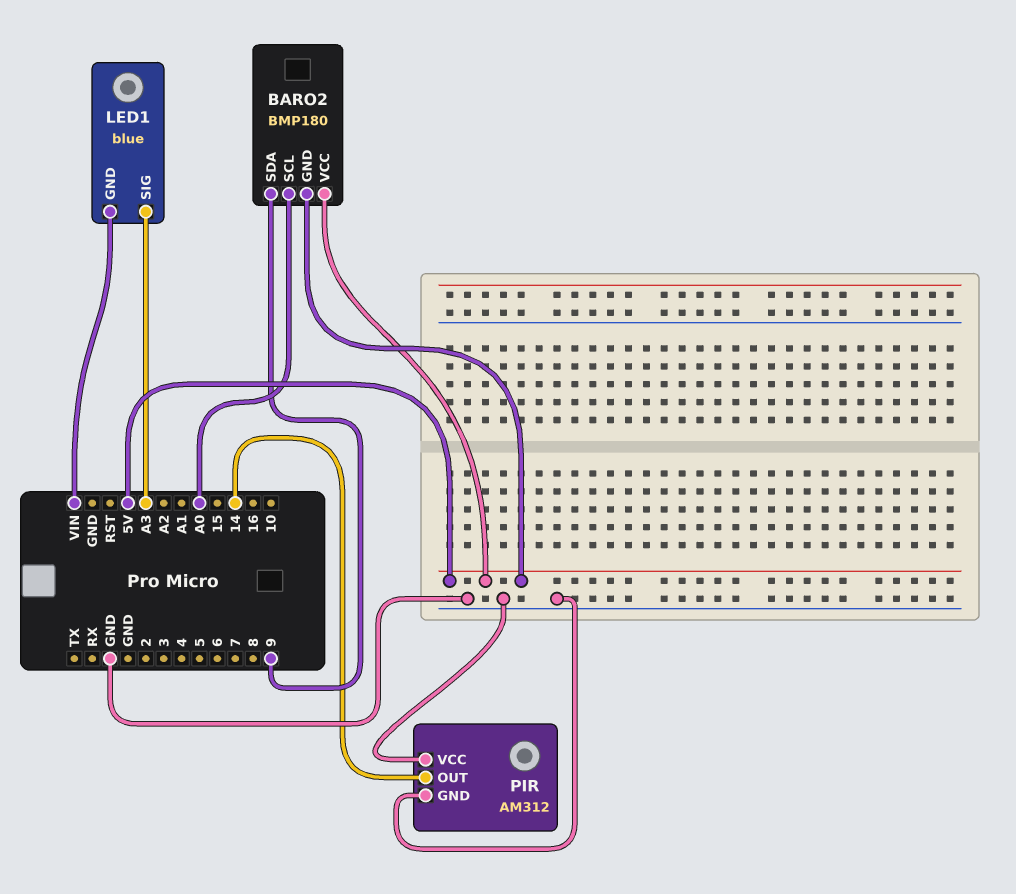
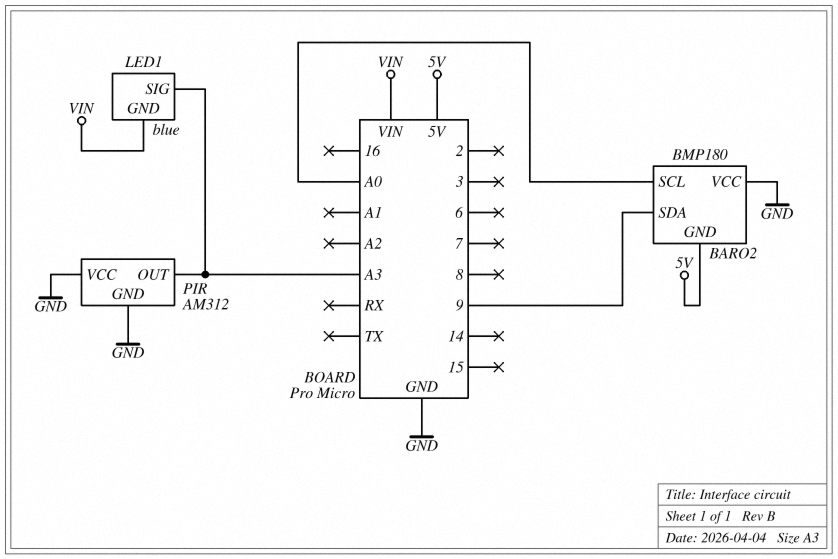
BARO2 pin VCC: 5V -> GND
PIR pin OUT: 14 -> A3

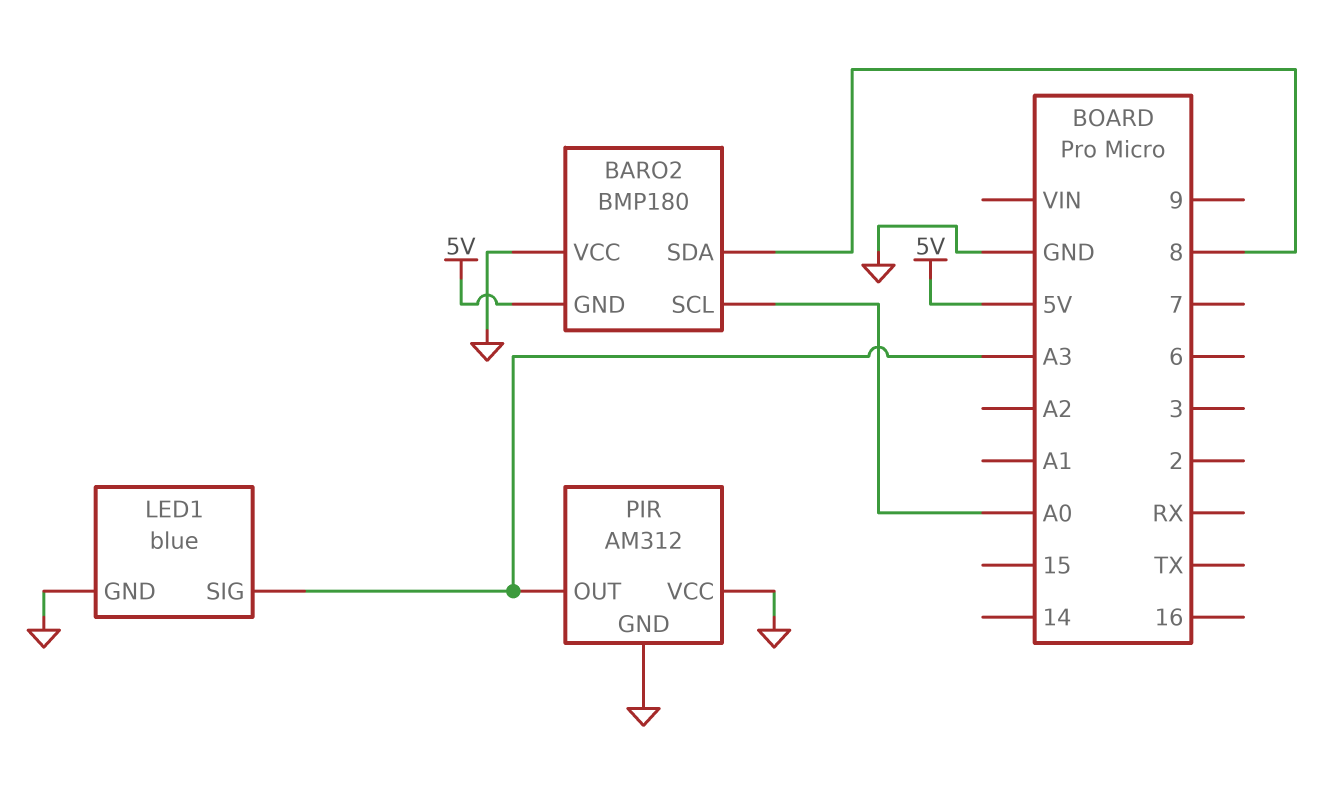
BARO2 pin SDA: 9 -> 8
LED1 pin GND: VIN -> GND

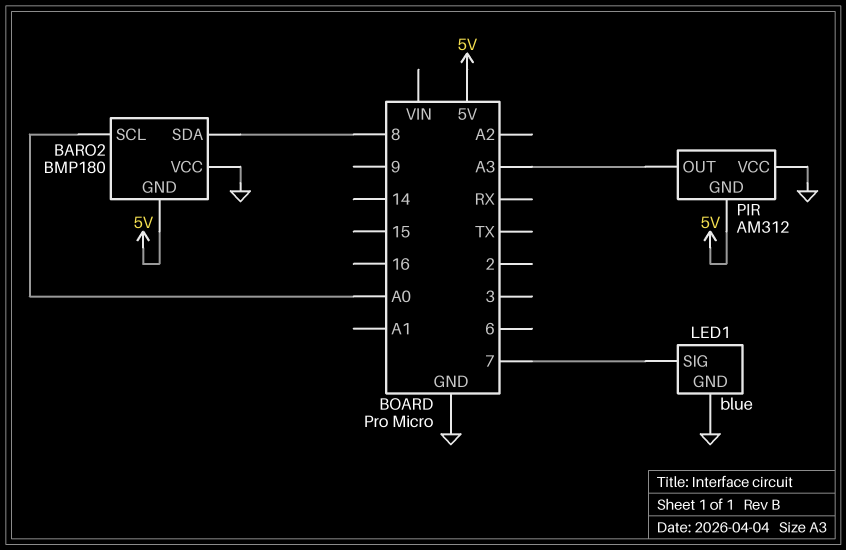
LED1 pin SIG: A3 -> 7
PIR pin GND: GND -> 5V

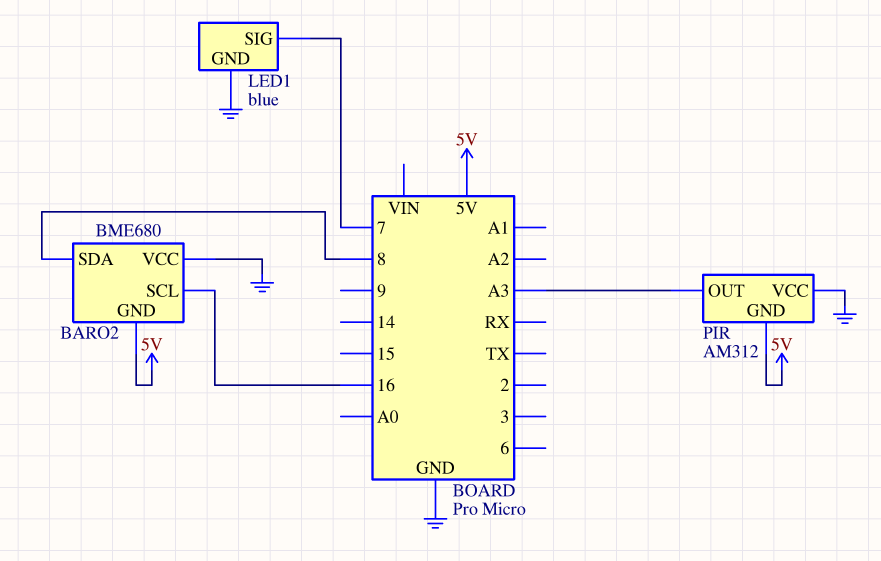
BARO2: BMP180 -> BME680
BARO2 pin SCL: A0 -> 16

